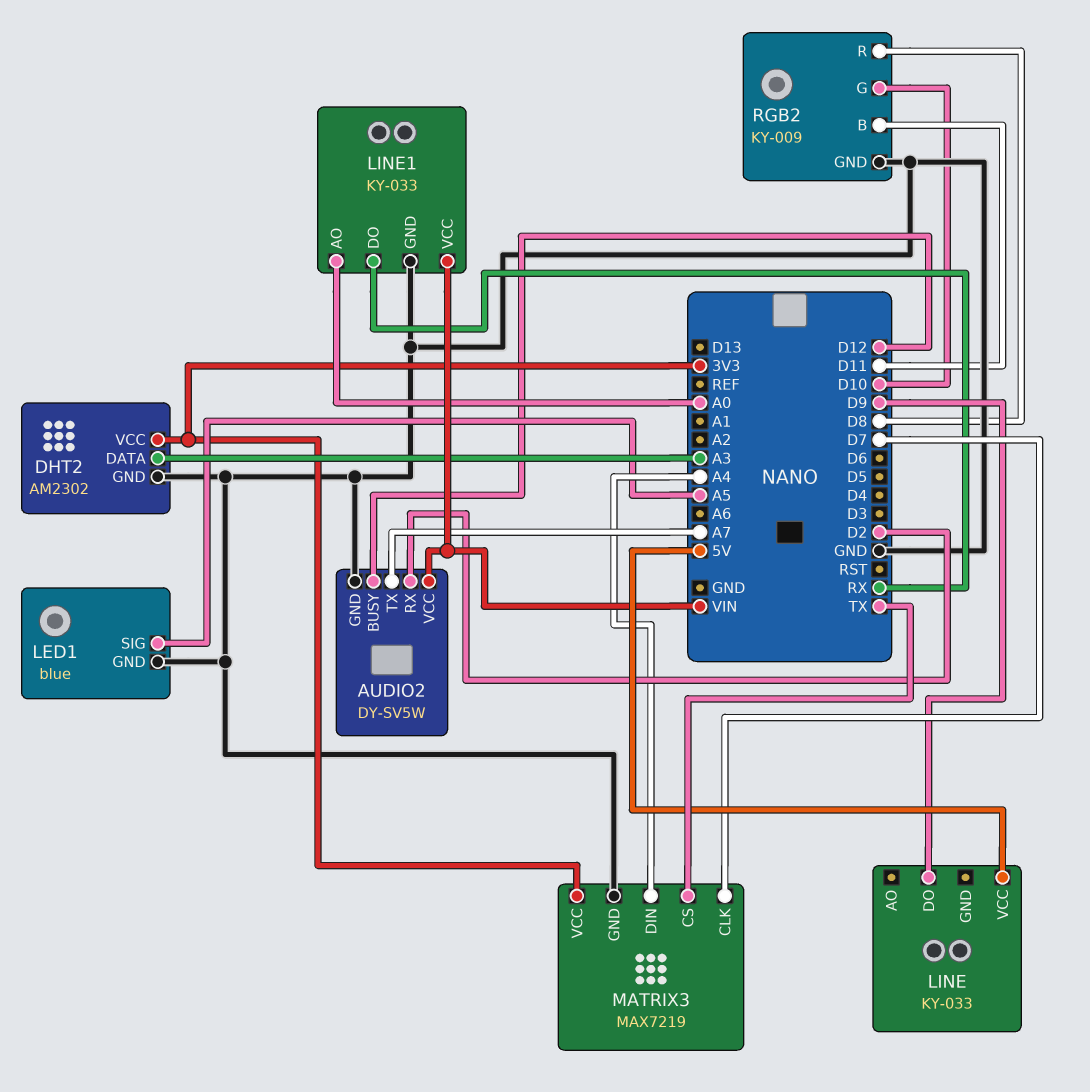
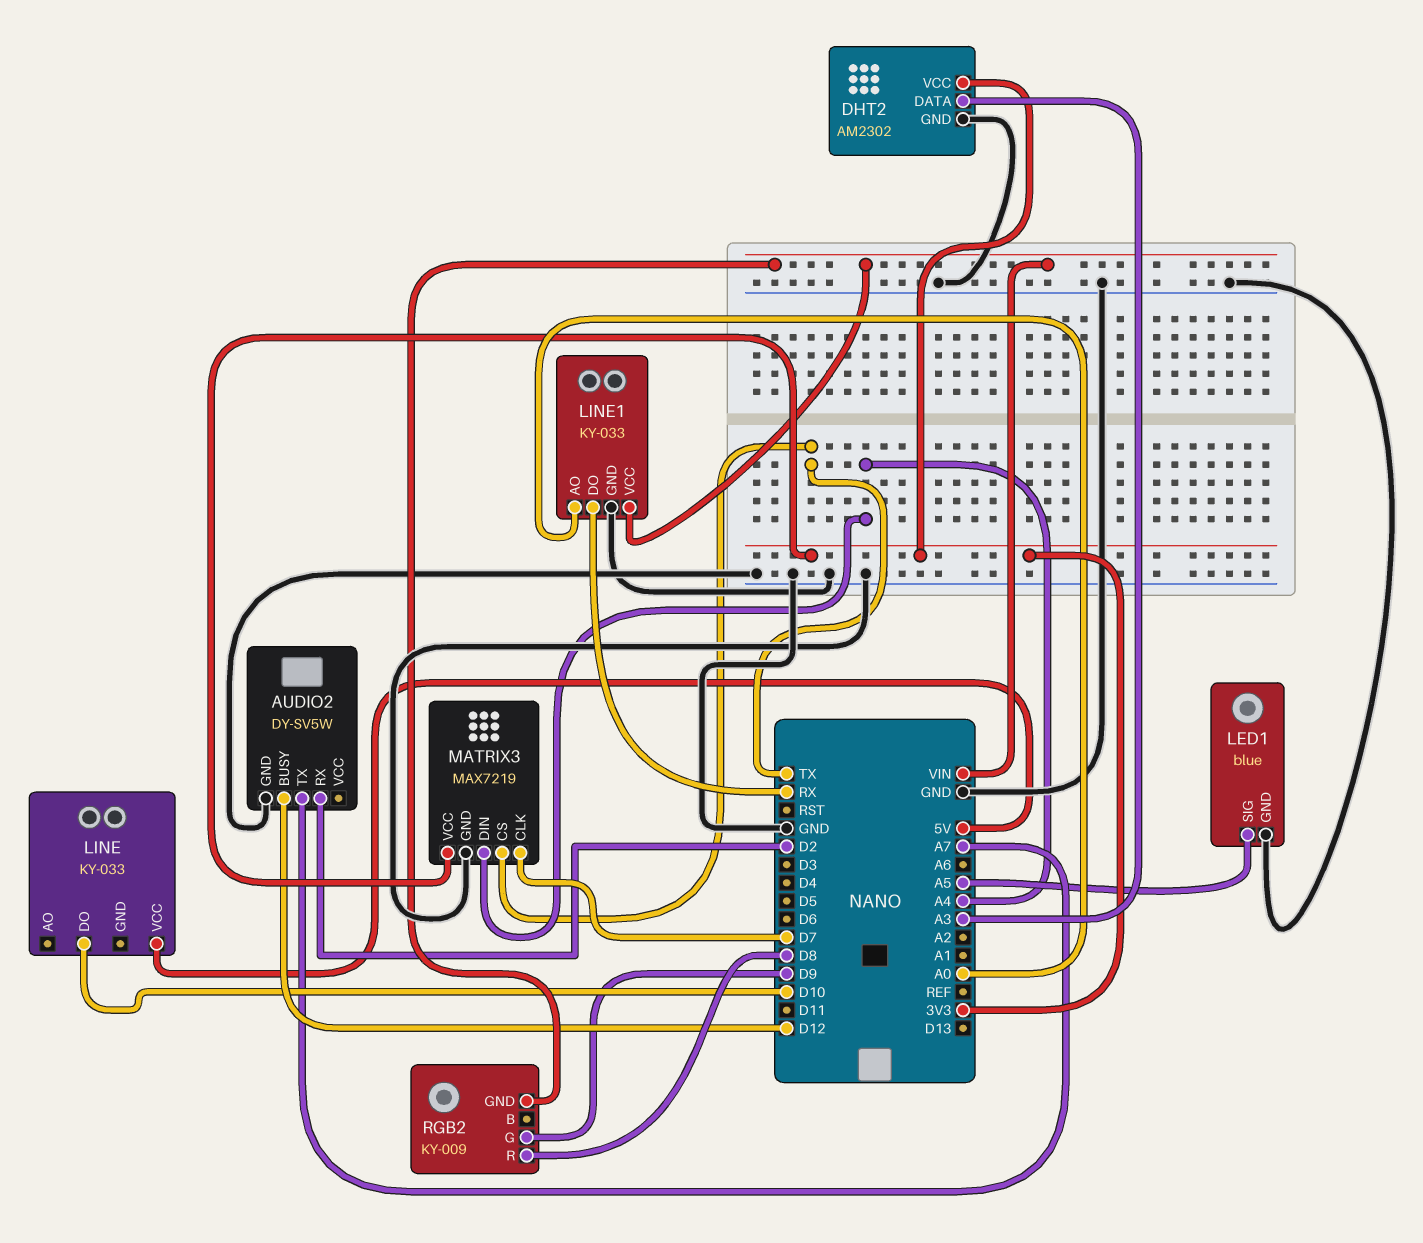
AUDIO2 pin VCC: VIN -> none
LINE pin DO: D9 -> D10
RGB2 pin B: D11 -> none
RGB2 pin G: D10 -> D9
RGB2 pin GND: GND -> VIN

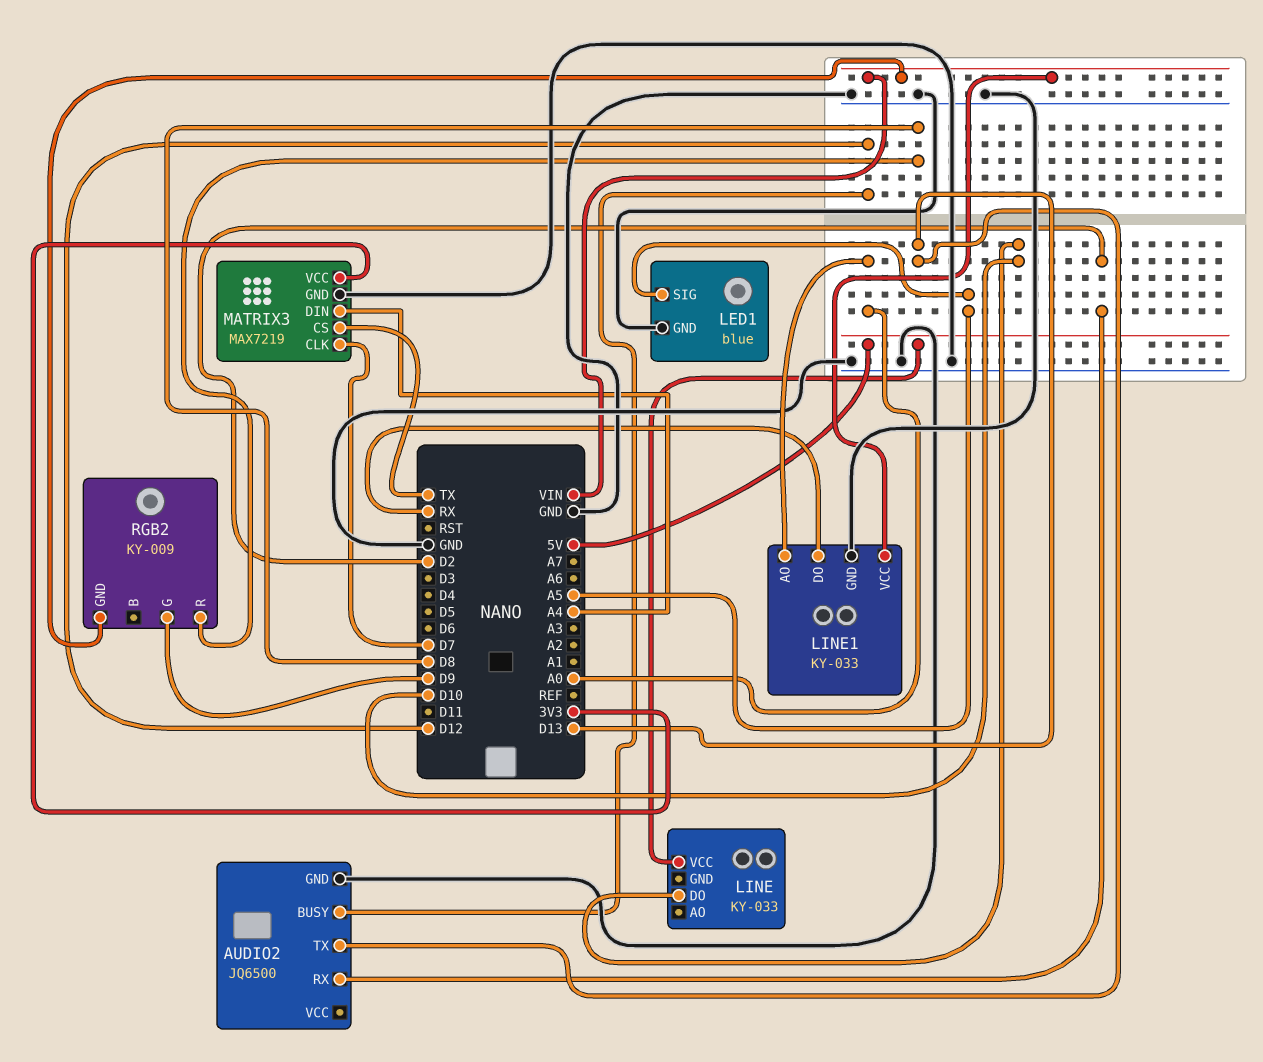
AUDIO2: DY-SV5W -> JQ6500
AUDIO2 pin TX: A7 -> D13
DHT2: AM2302 -> none
DHT2 pin DATA: A3 -> none
DHT2 pin GND: GND -> none
DHT2 pin VCC: 3V3 -> none

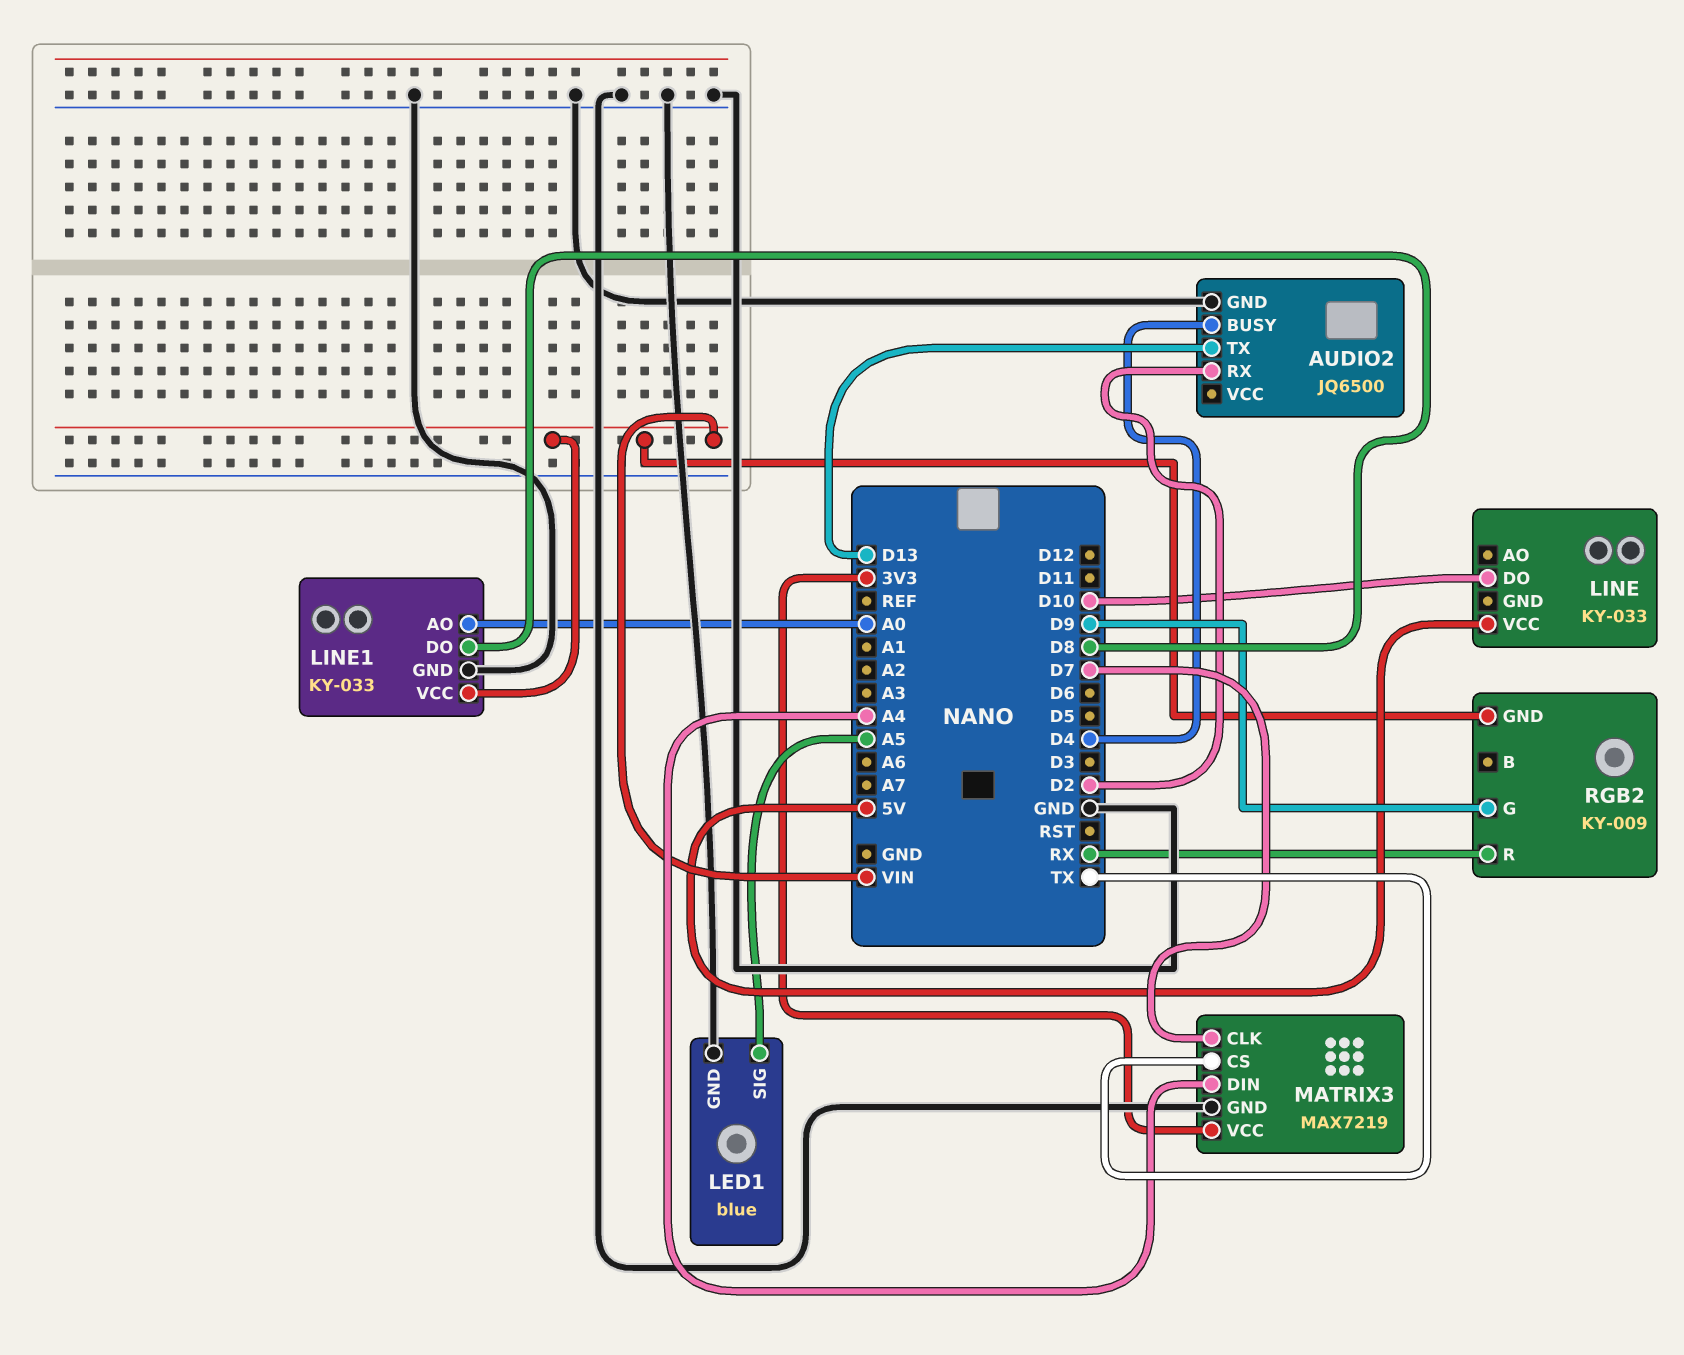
AUDIO2 pin BUSY: D12 -> D4
LINE1 pin DO: RX -> D8
RGB2 pin R: D8 -> RX

